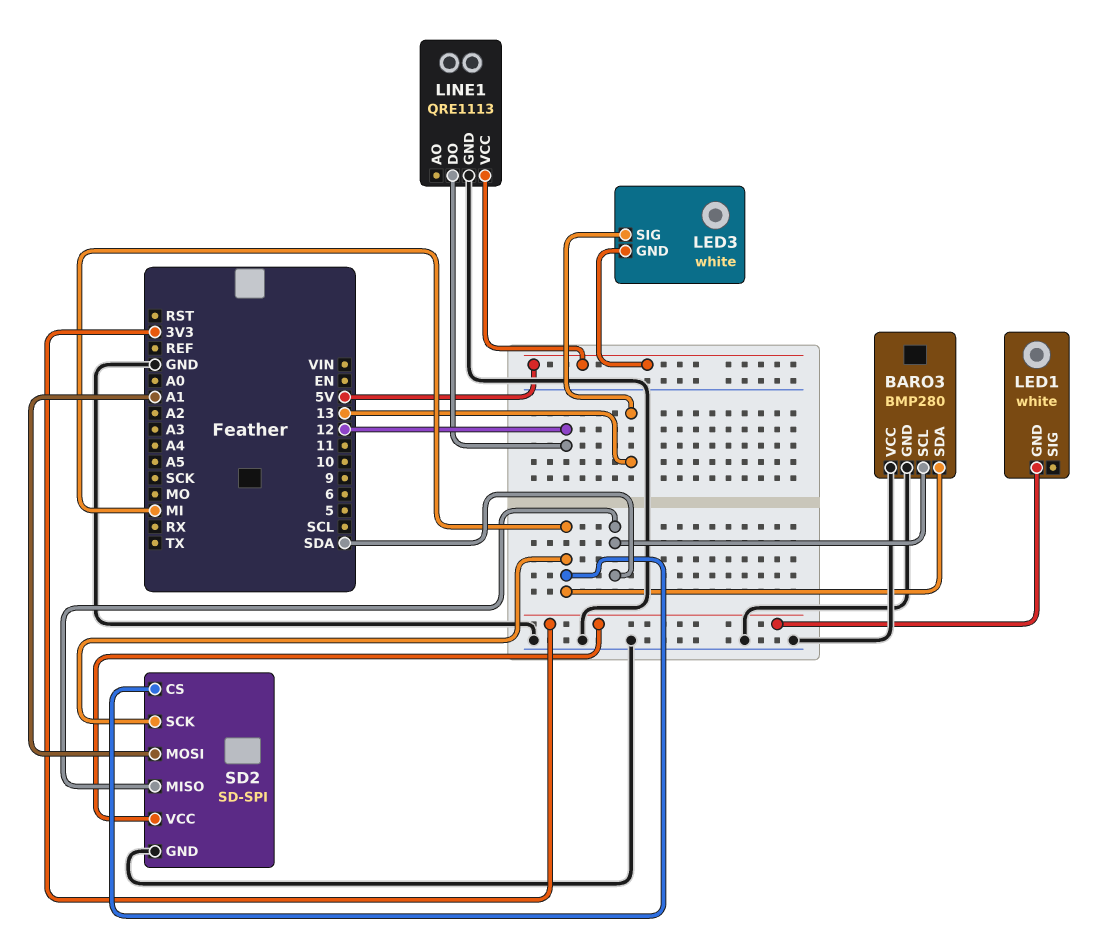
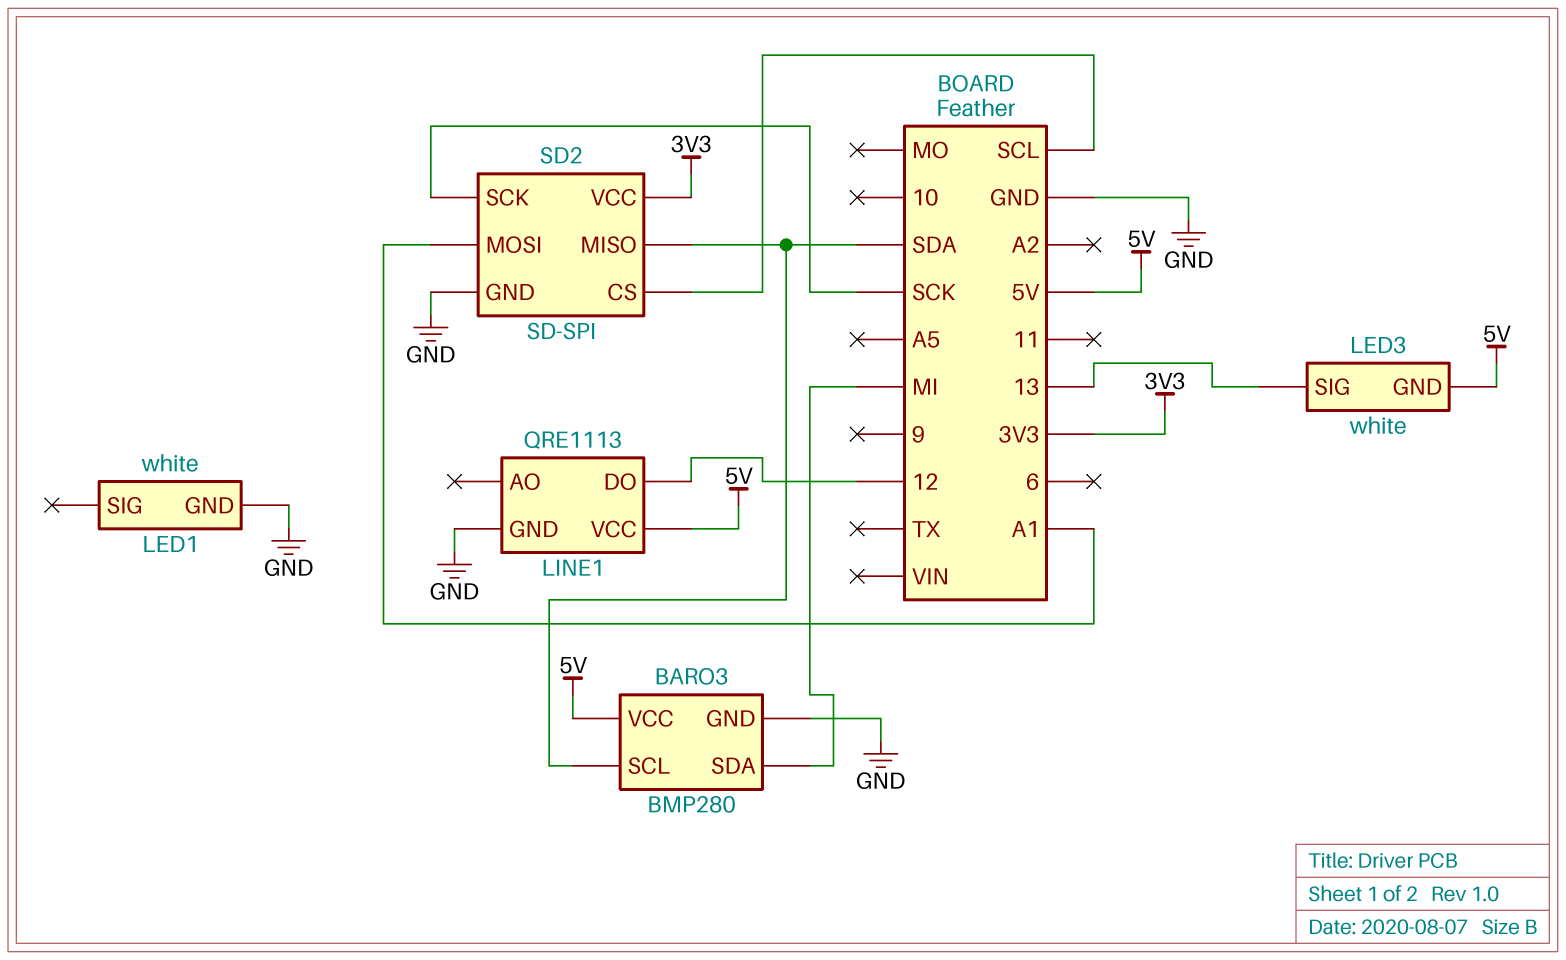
BARO3 pin VCC: GND -> 5V
LED1 pin GND: 3V3 -> GND
SD2 pin CS: MI -> SCL
SD2 pin SCK: MI -> SCK

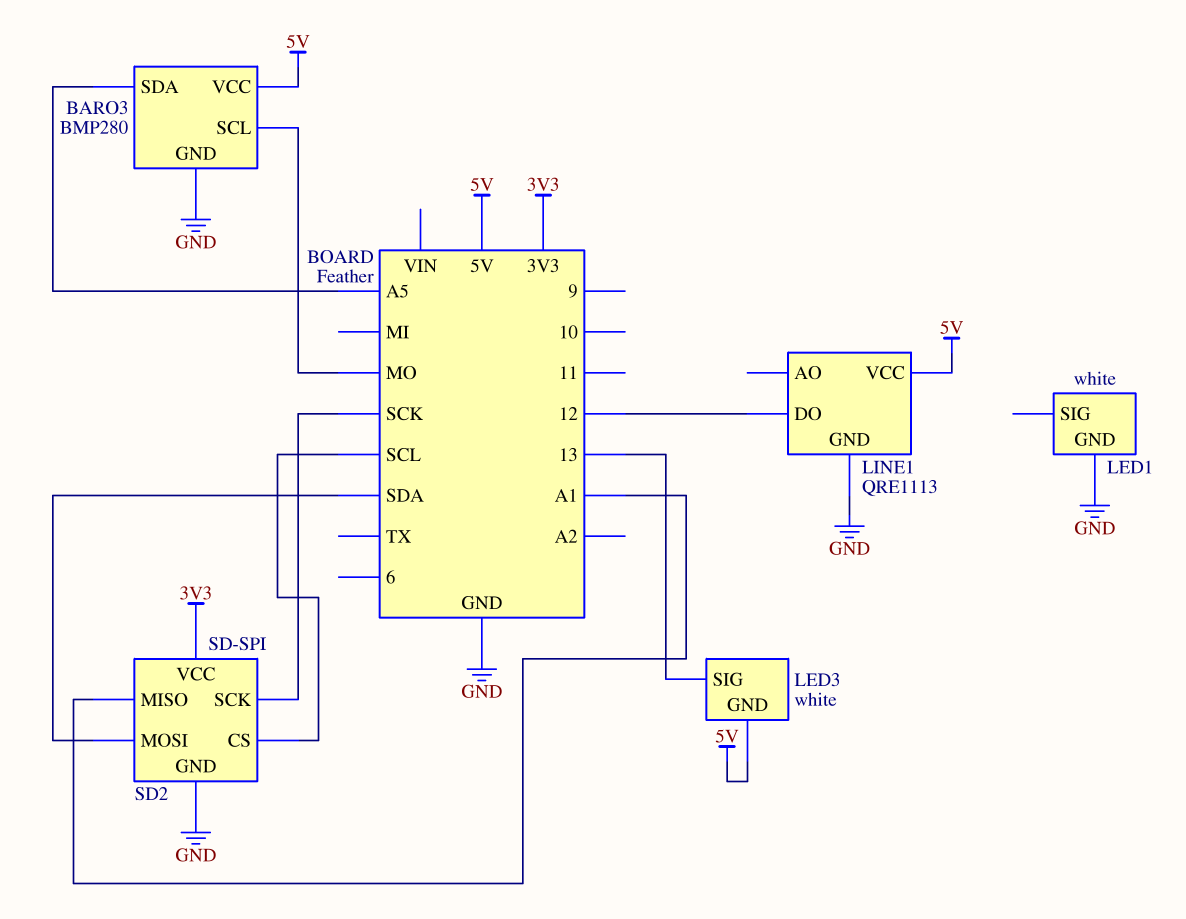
BARO3 pin SCL: SDA -> MO
BARO3 pin SDA: MI -> A5
SD2 pin MISO: SDA -> A1
SD2 pin MOSI: A1 -> SDA

